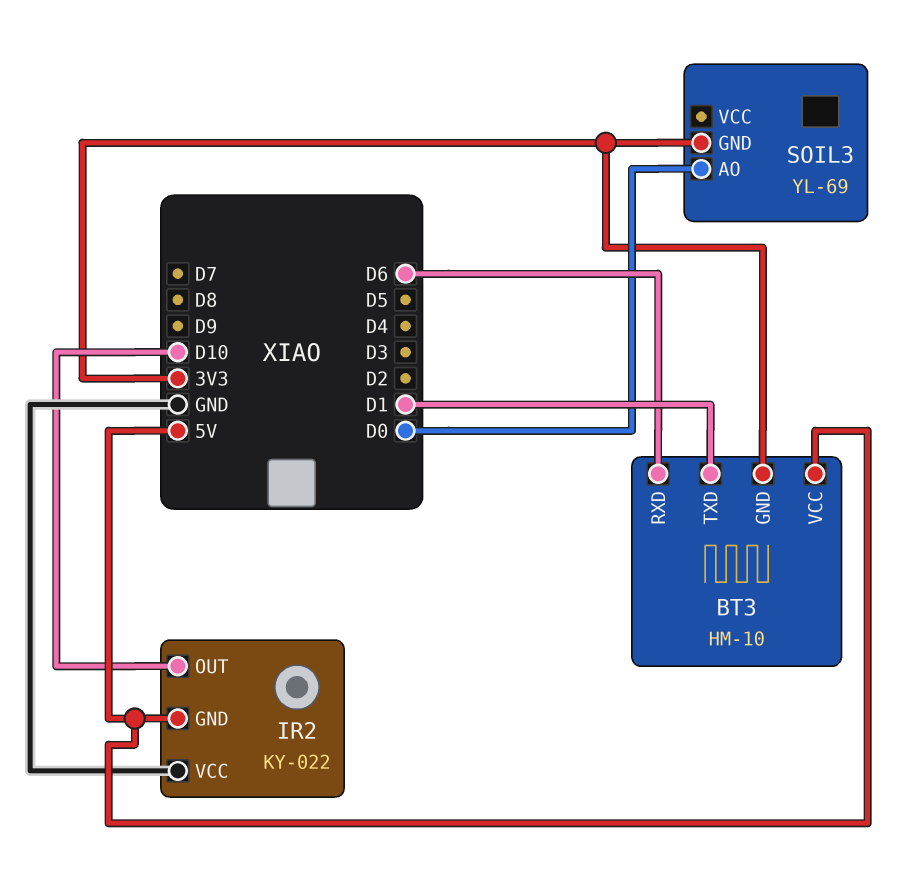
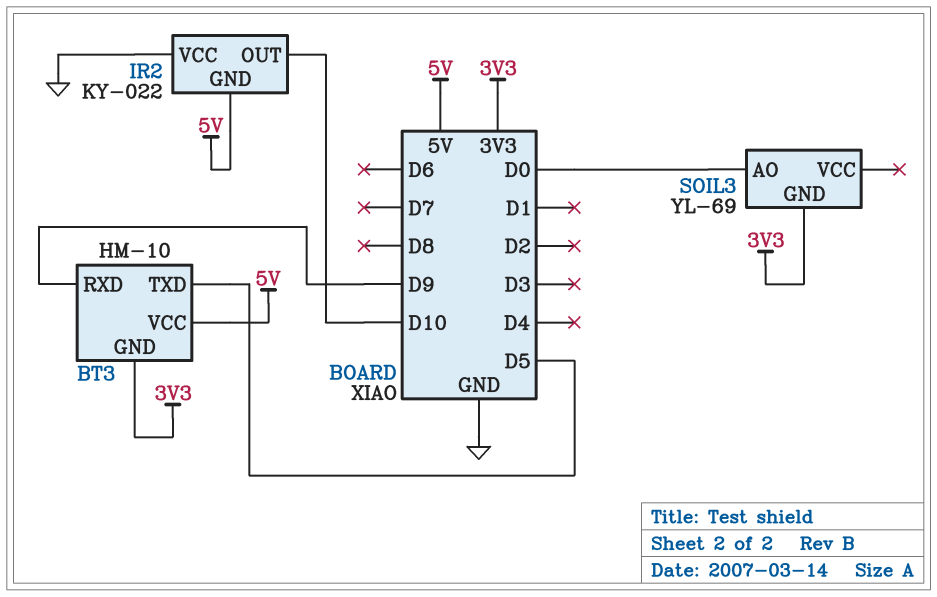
BT3 pin RXD: D6 -> D9
BT3 pin TXD: D1 -> D5

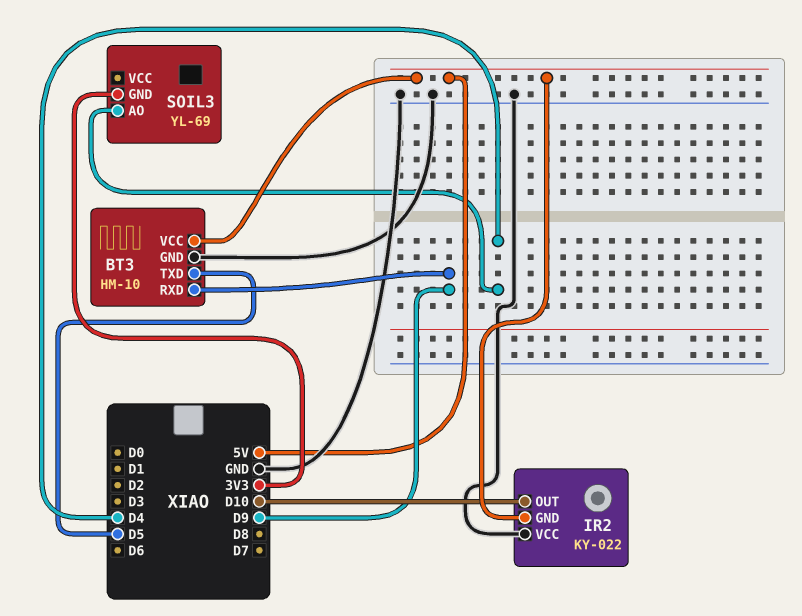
BT3 pin GND: 3V3 -> GND
SOIL3 pin AO: D0 -> D4

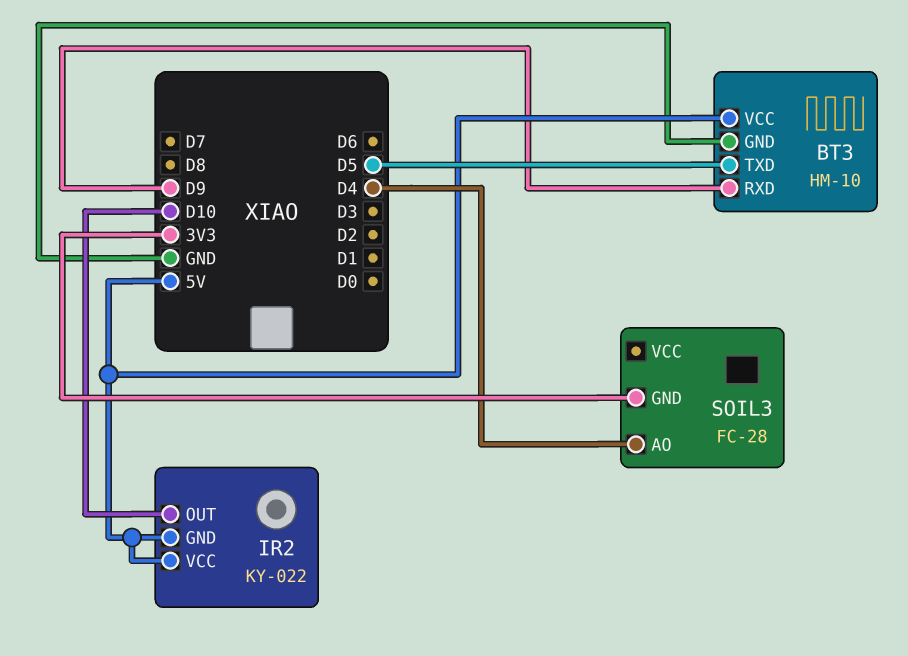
IR2 pin VCC: GND -> 5V
SOIL3: YL-69 -> FC-28

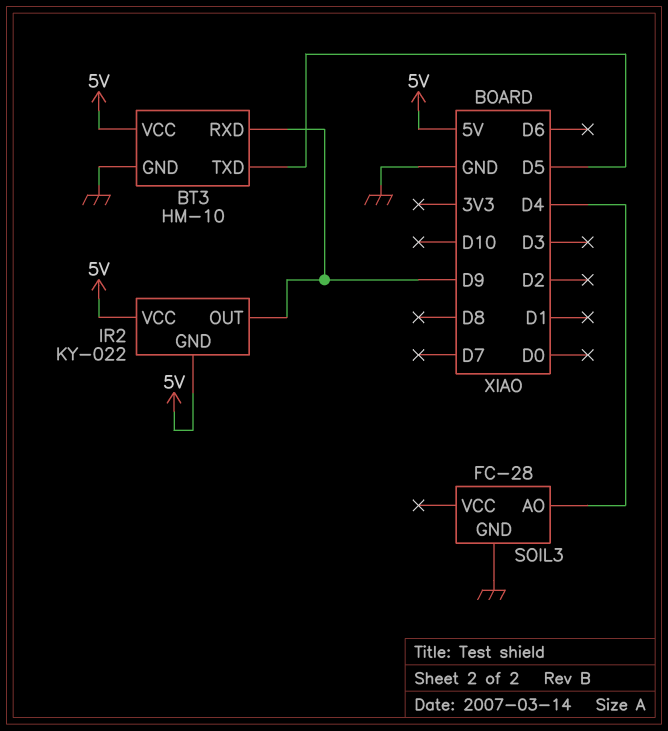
IR2 pin OUT: D10 -> D9
SOIL3 pin GND: 3V3 -> GND

